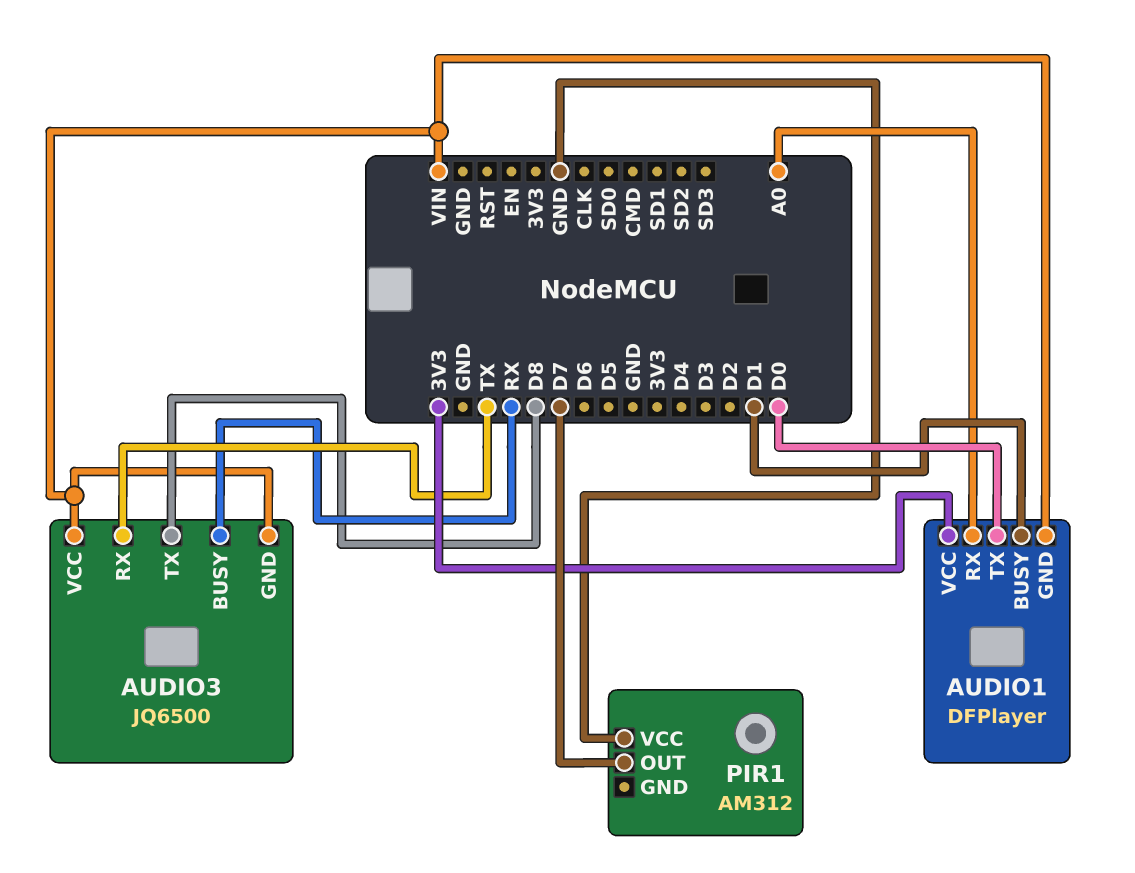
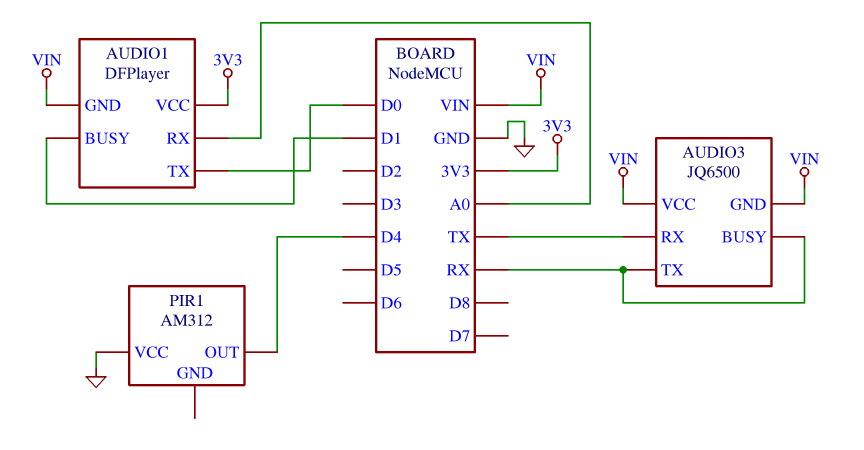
AUDIO3 pin TX: D8 -> RX
PIR1 pin OUT: D7 -> D4

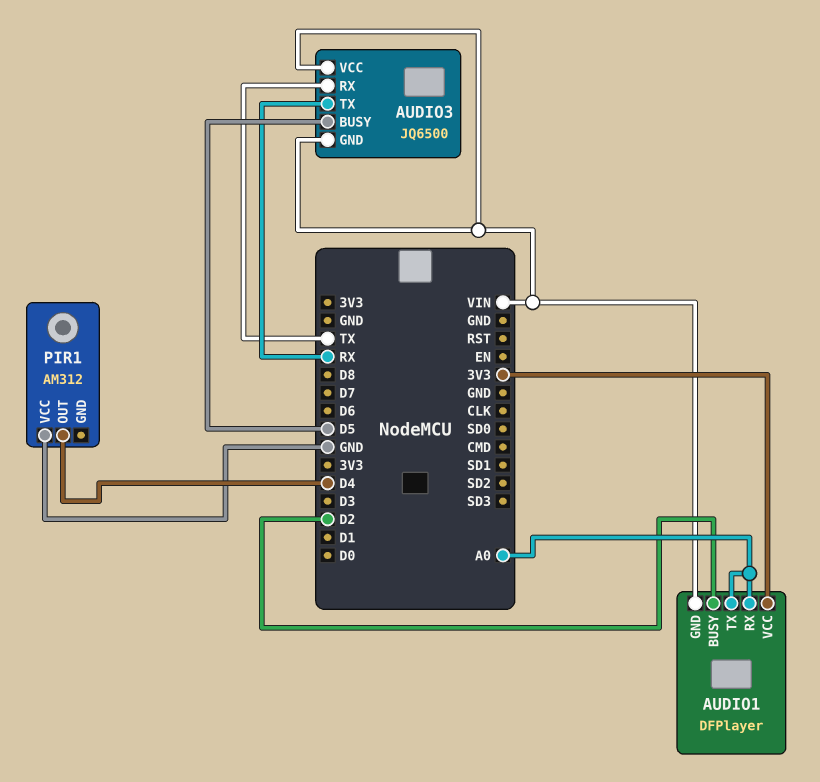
AUDIO1 pin BUSY: D1 -> D2
AUDIO1 pin TX: D0 -> A0
AUDIO3 pin BUSY: RX -> D5

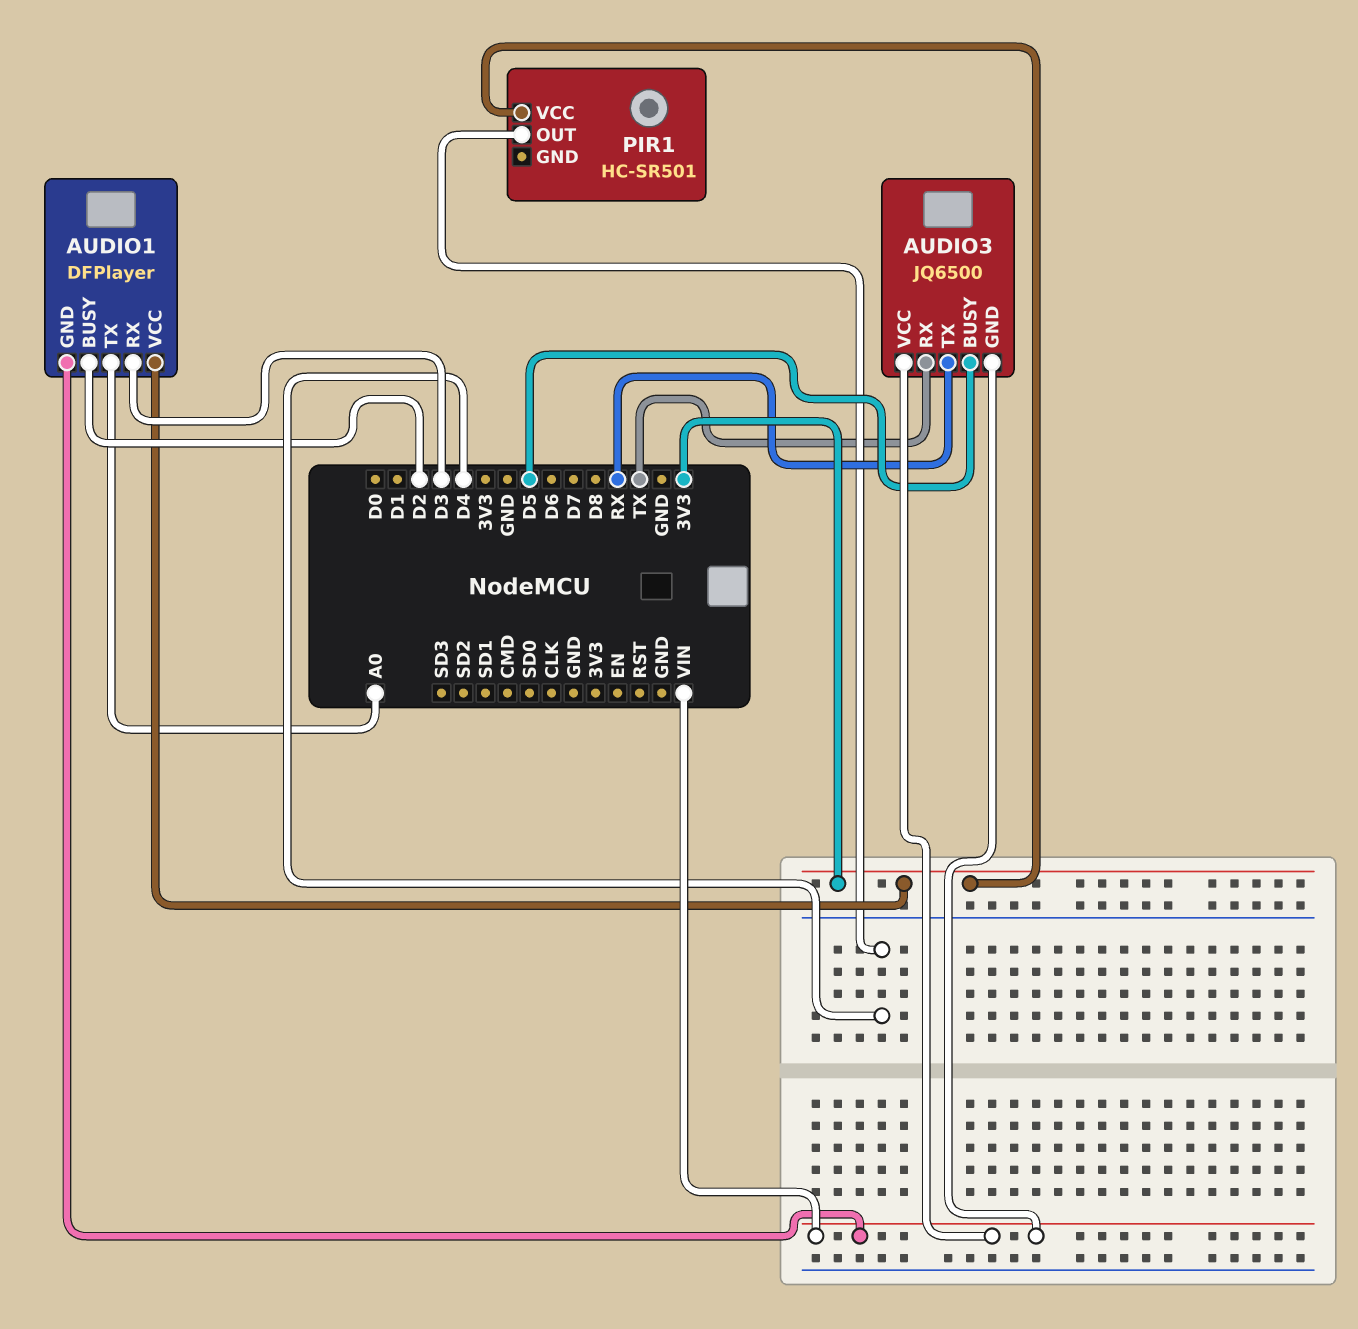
AUDIO1 pin RX: A0 -> D3
PIR1: AM312 -> HC-SR501
PIR1 pin VCC: GND -> 3V3

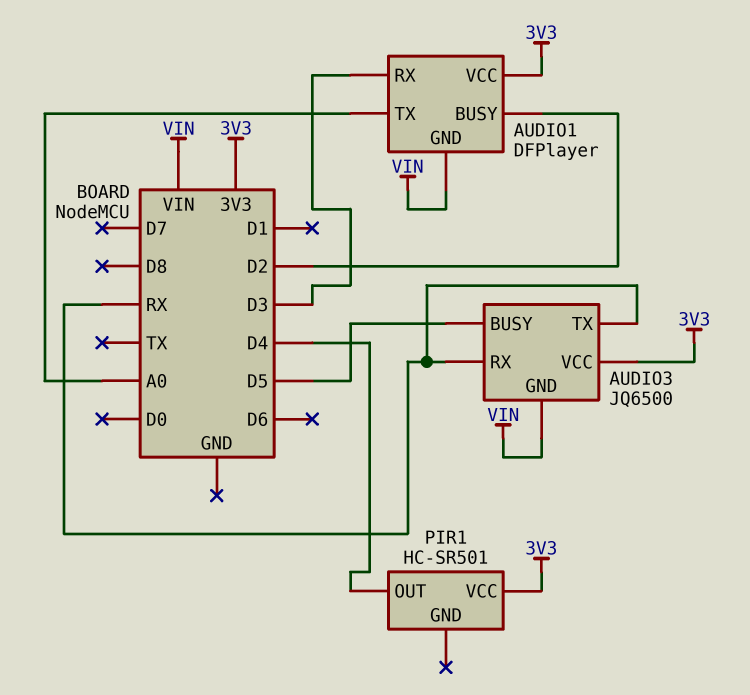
AUDIO3 pin RX: TX -> RX
AUDIO3 pin VCC: VIN -> 3V3

